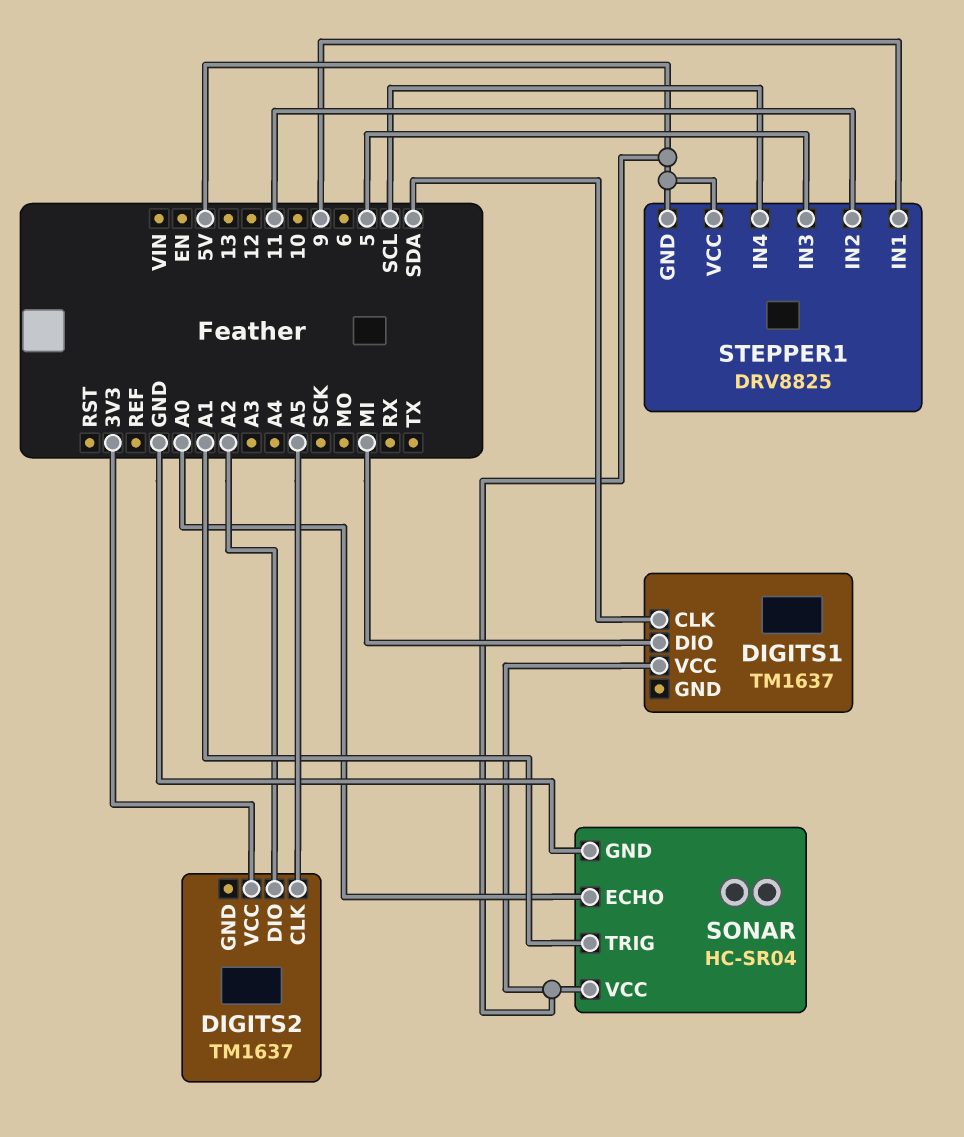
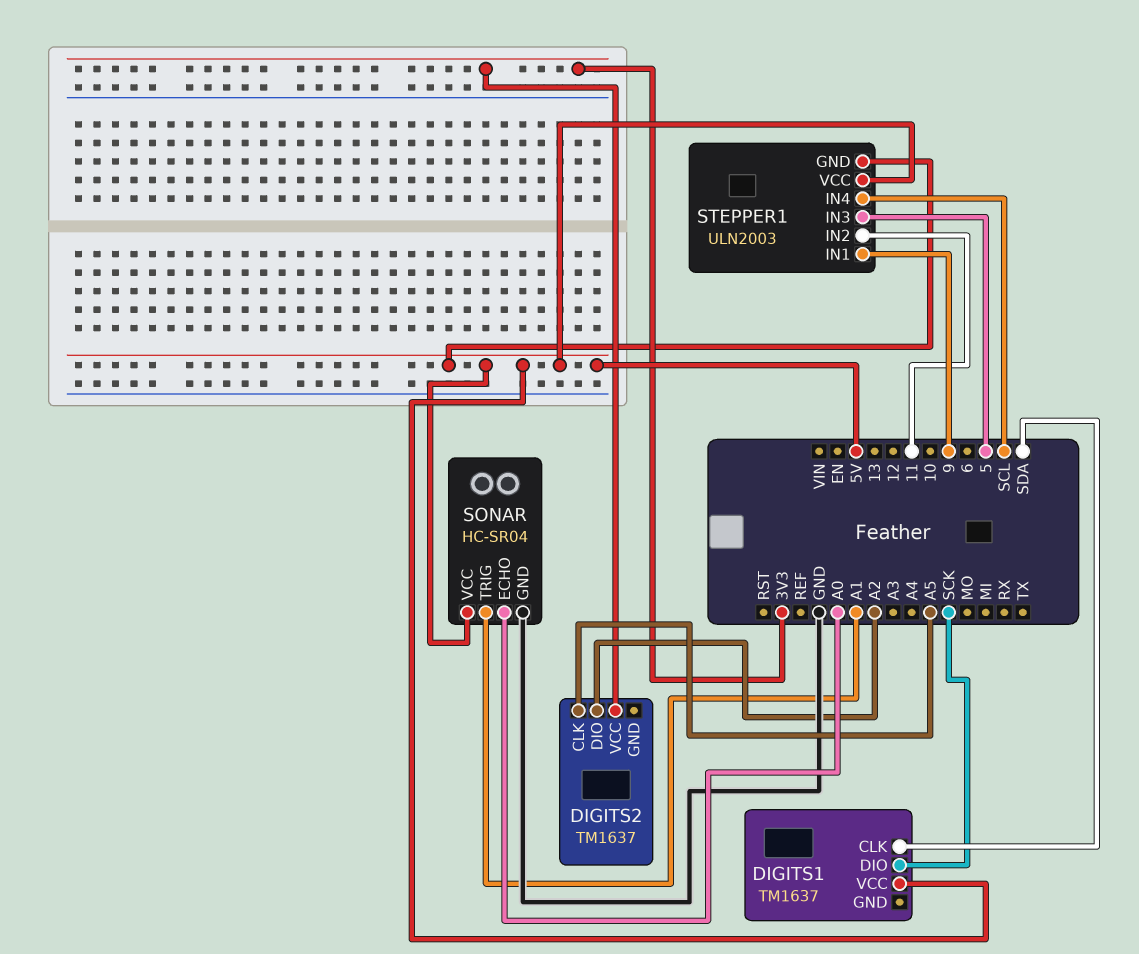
DIGITS1 pin DIO: MI -> SCK
STEPPER1: DRV8825 -> ULN2003

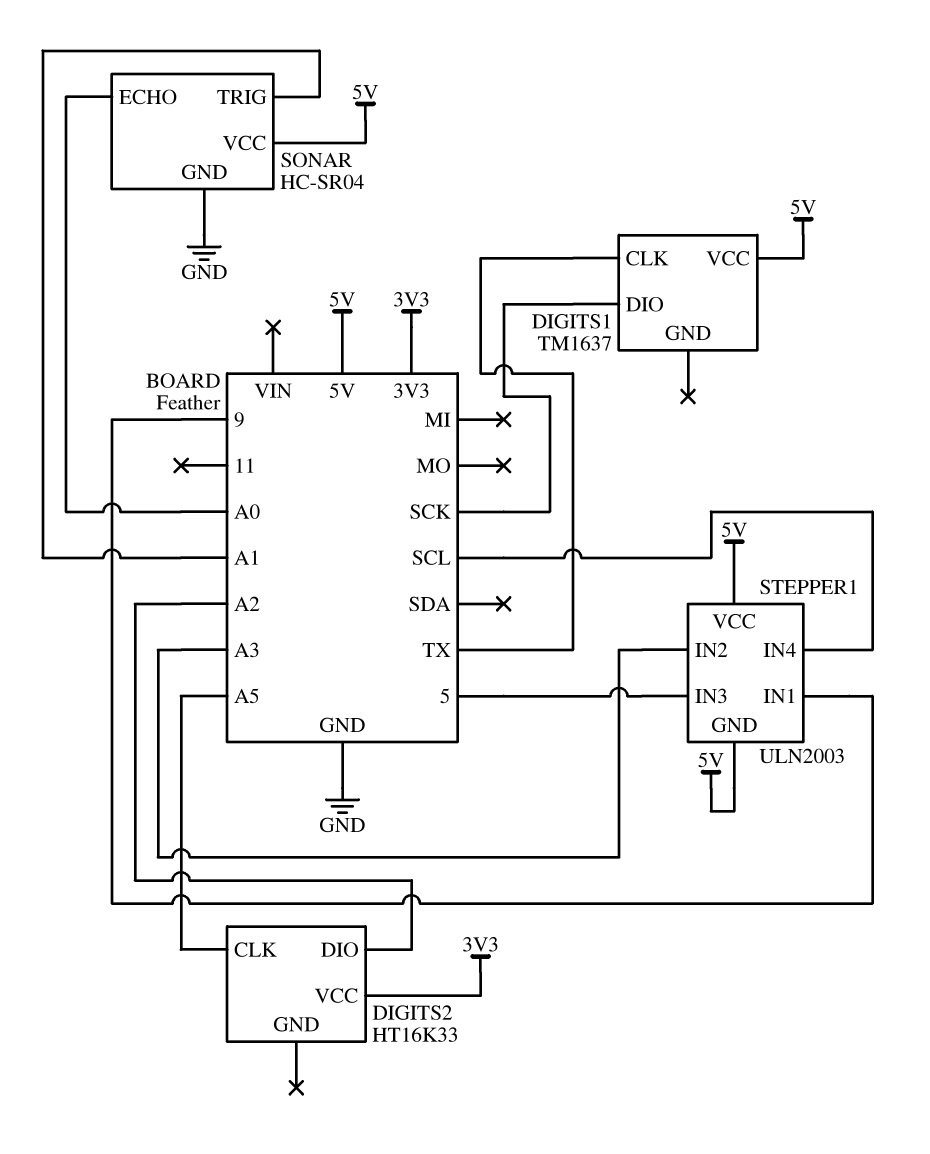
DIGITS1 pin CLK: SDA -> TX
DIGITS2: TM1637 -> HT16K33
STEPPER1 pin IN2: 11 -> A3

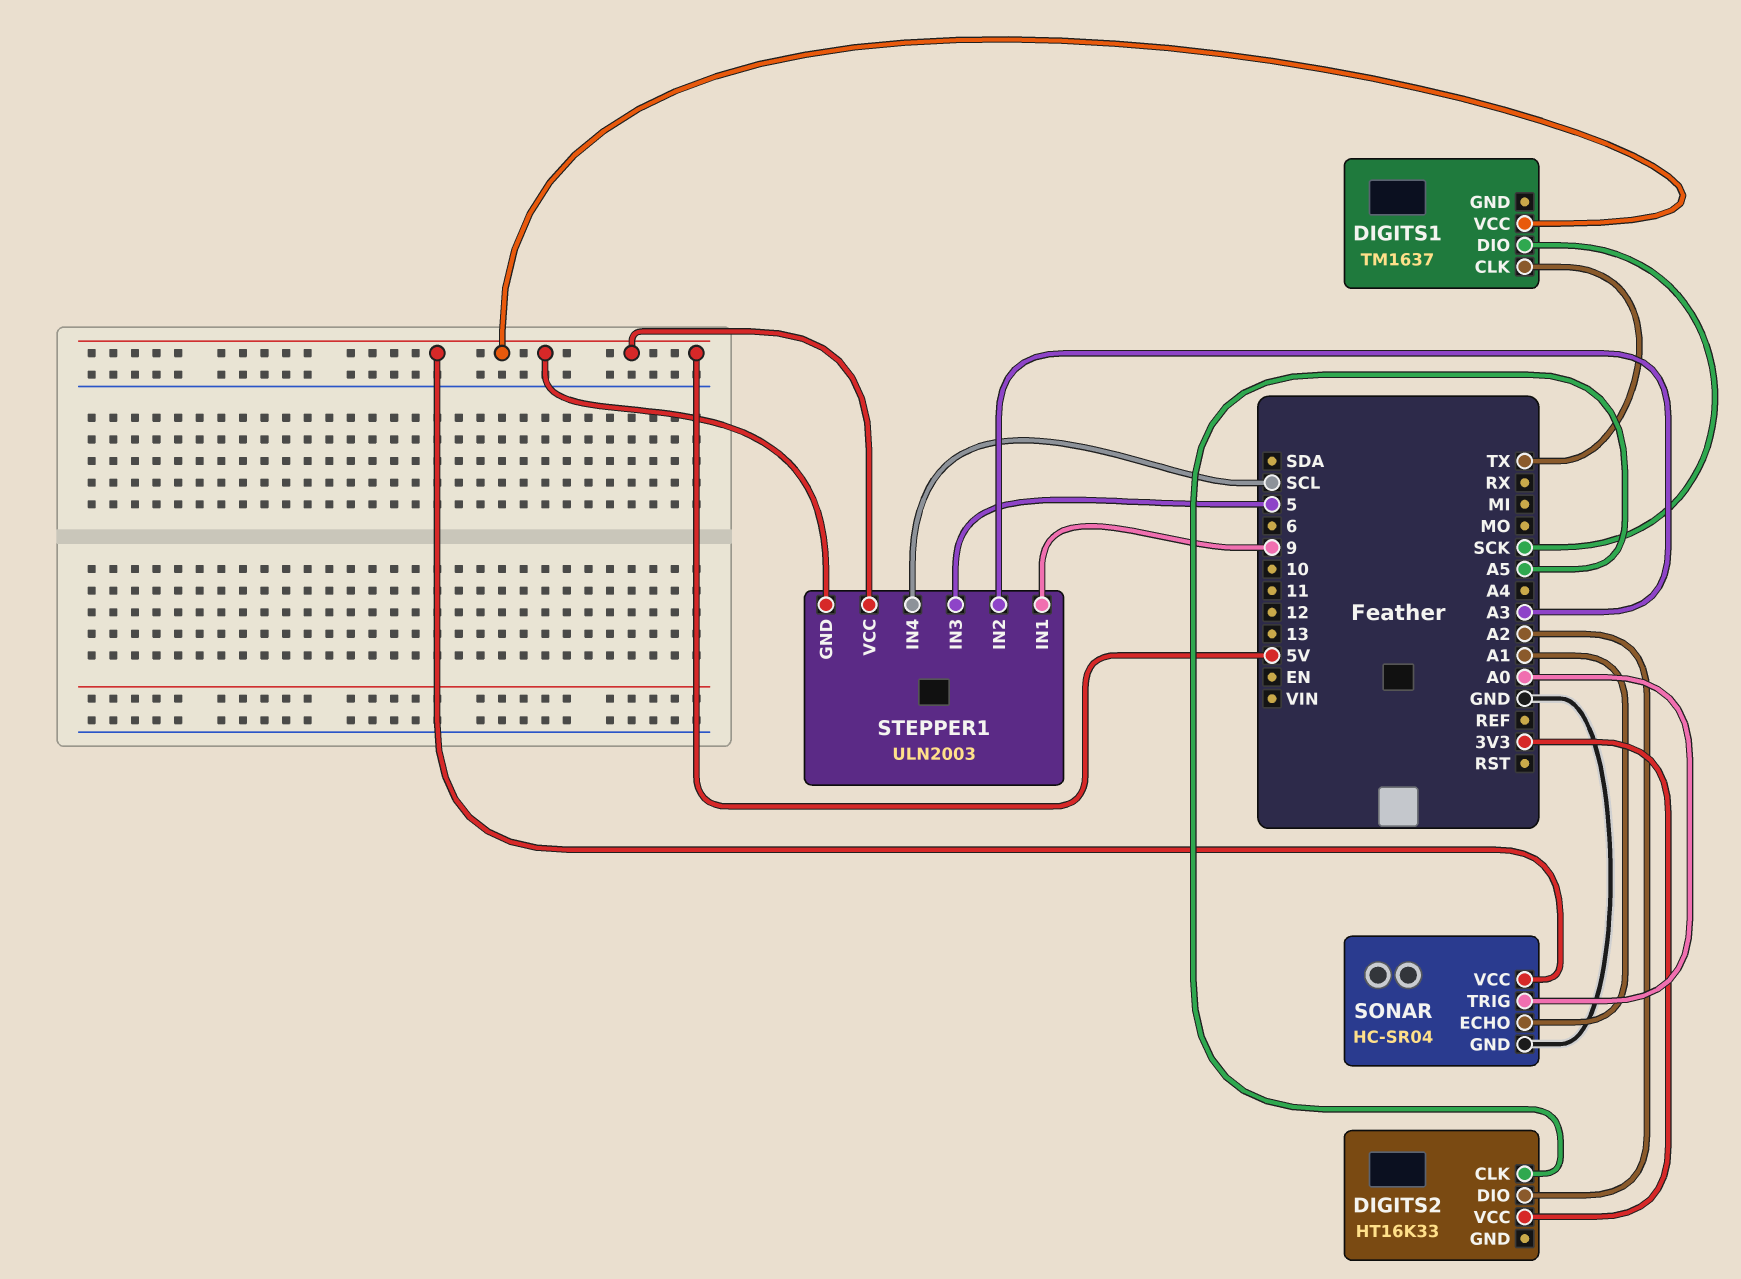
SONAR pin ECHO: A0 -> A1
SONAR pin TRIG: A1 -> A0

